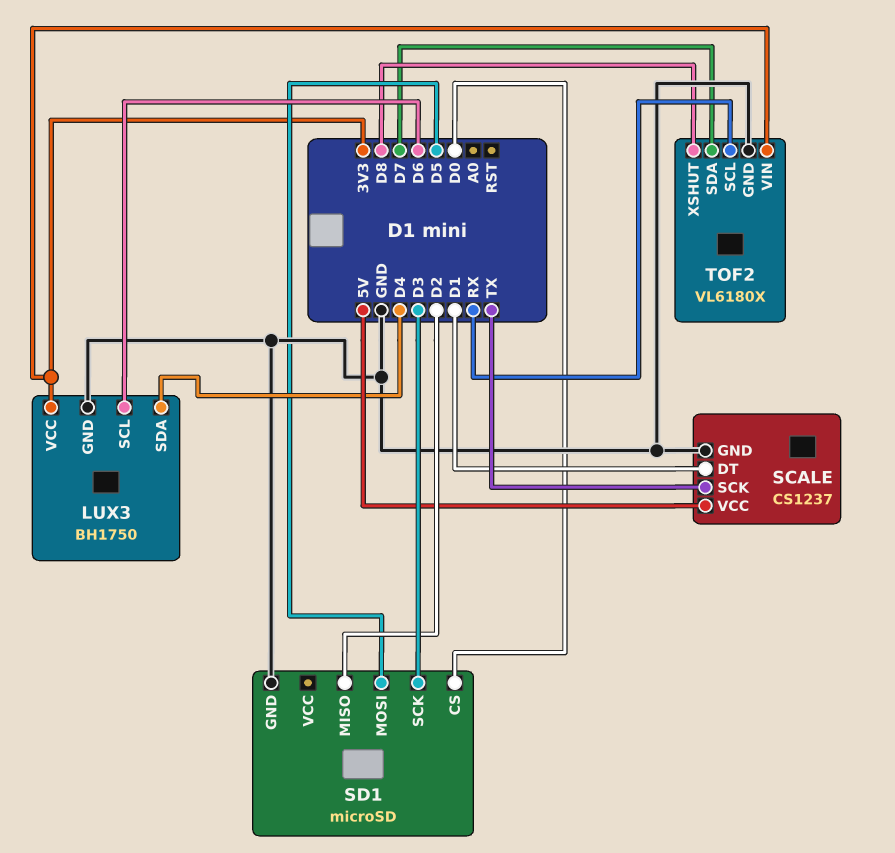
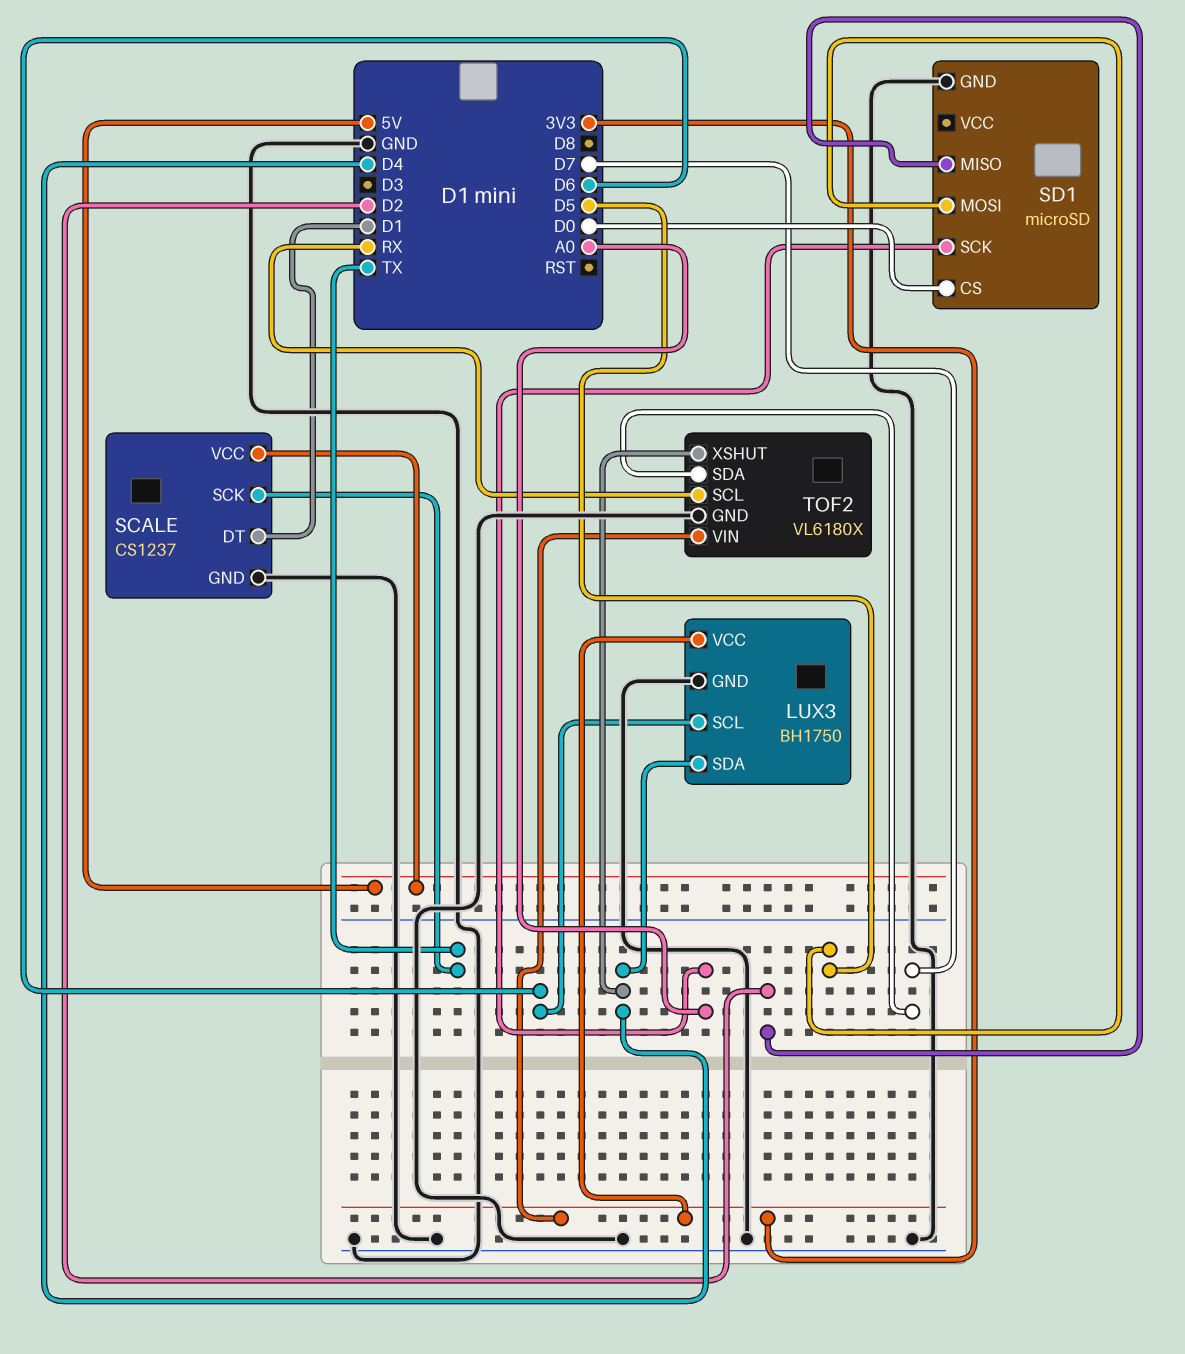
SD1 pin SCK: D3 -> A0
TOF2 pin XSHUT: D8 -> D4

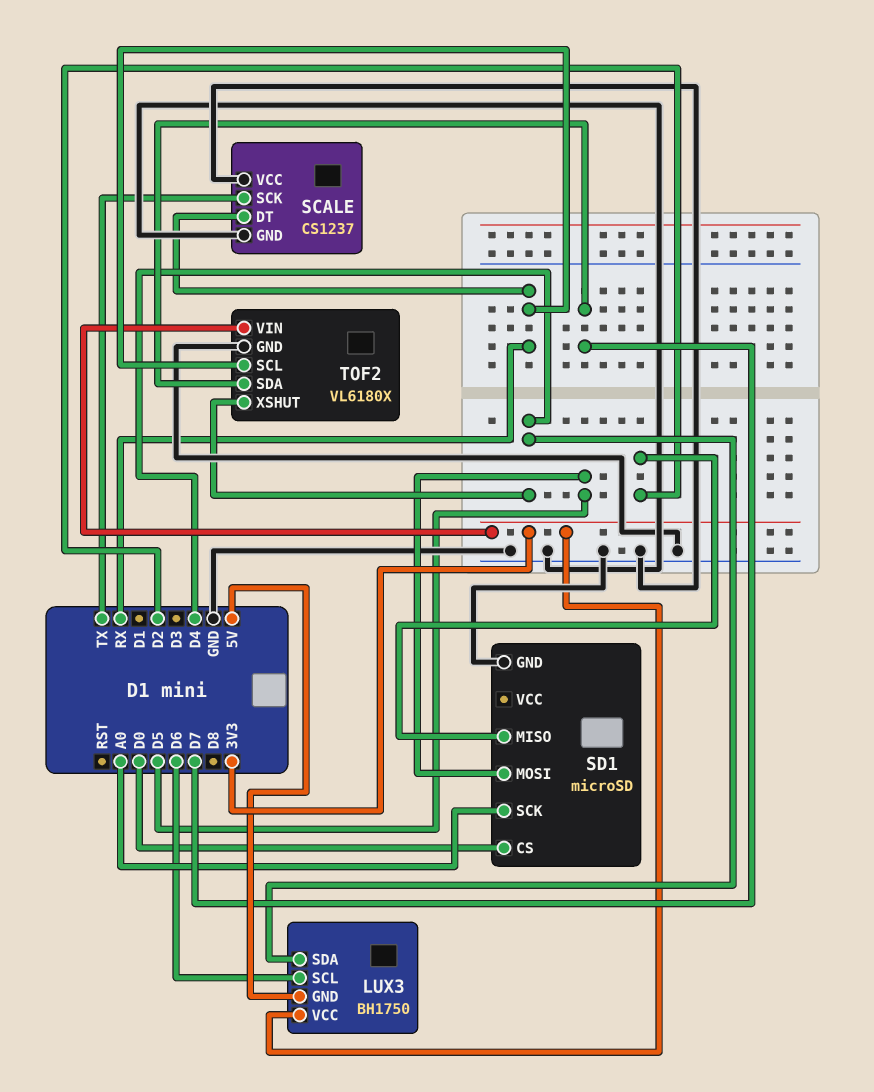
LUX3 pin GND: GND -> 5V
SCALE pin DT: D1 -> RX
SCALE pin VCC: 5V -> GND

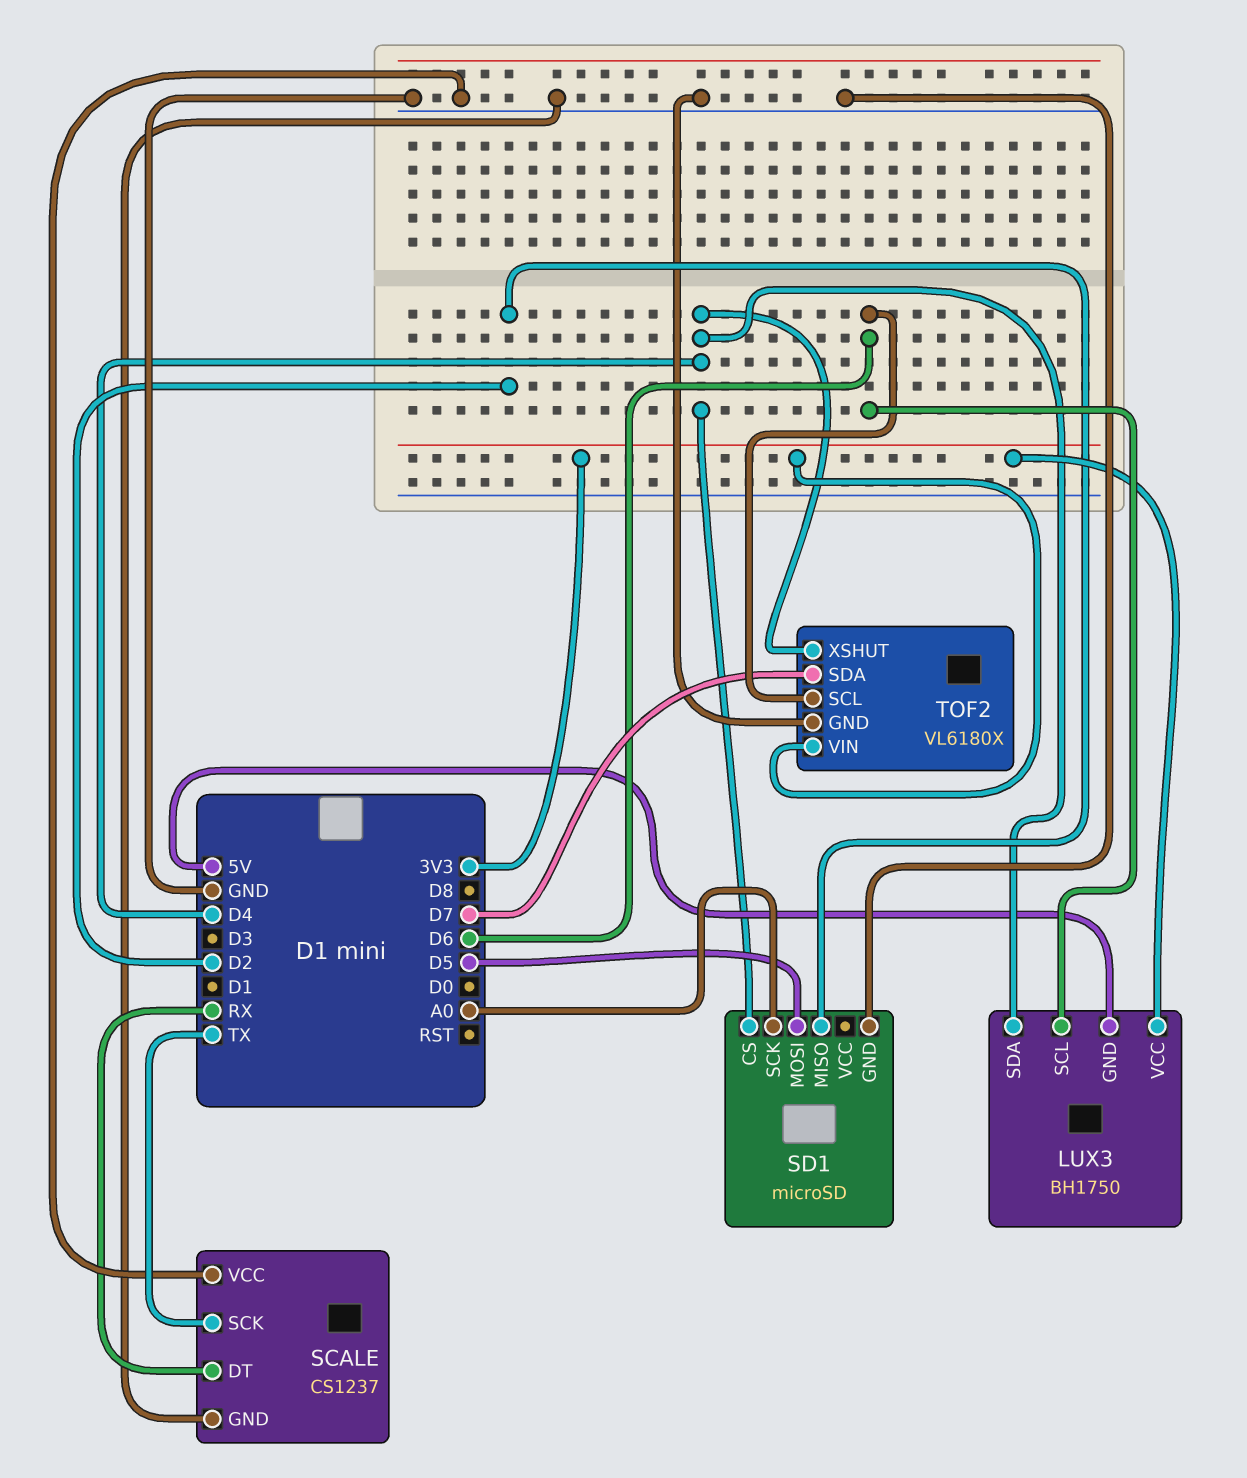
SD1 pin CS: D0 -> D4
TOF2 pin SCL: RX -> D6

